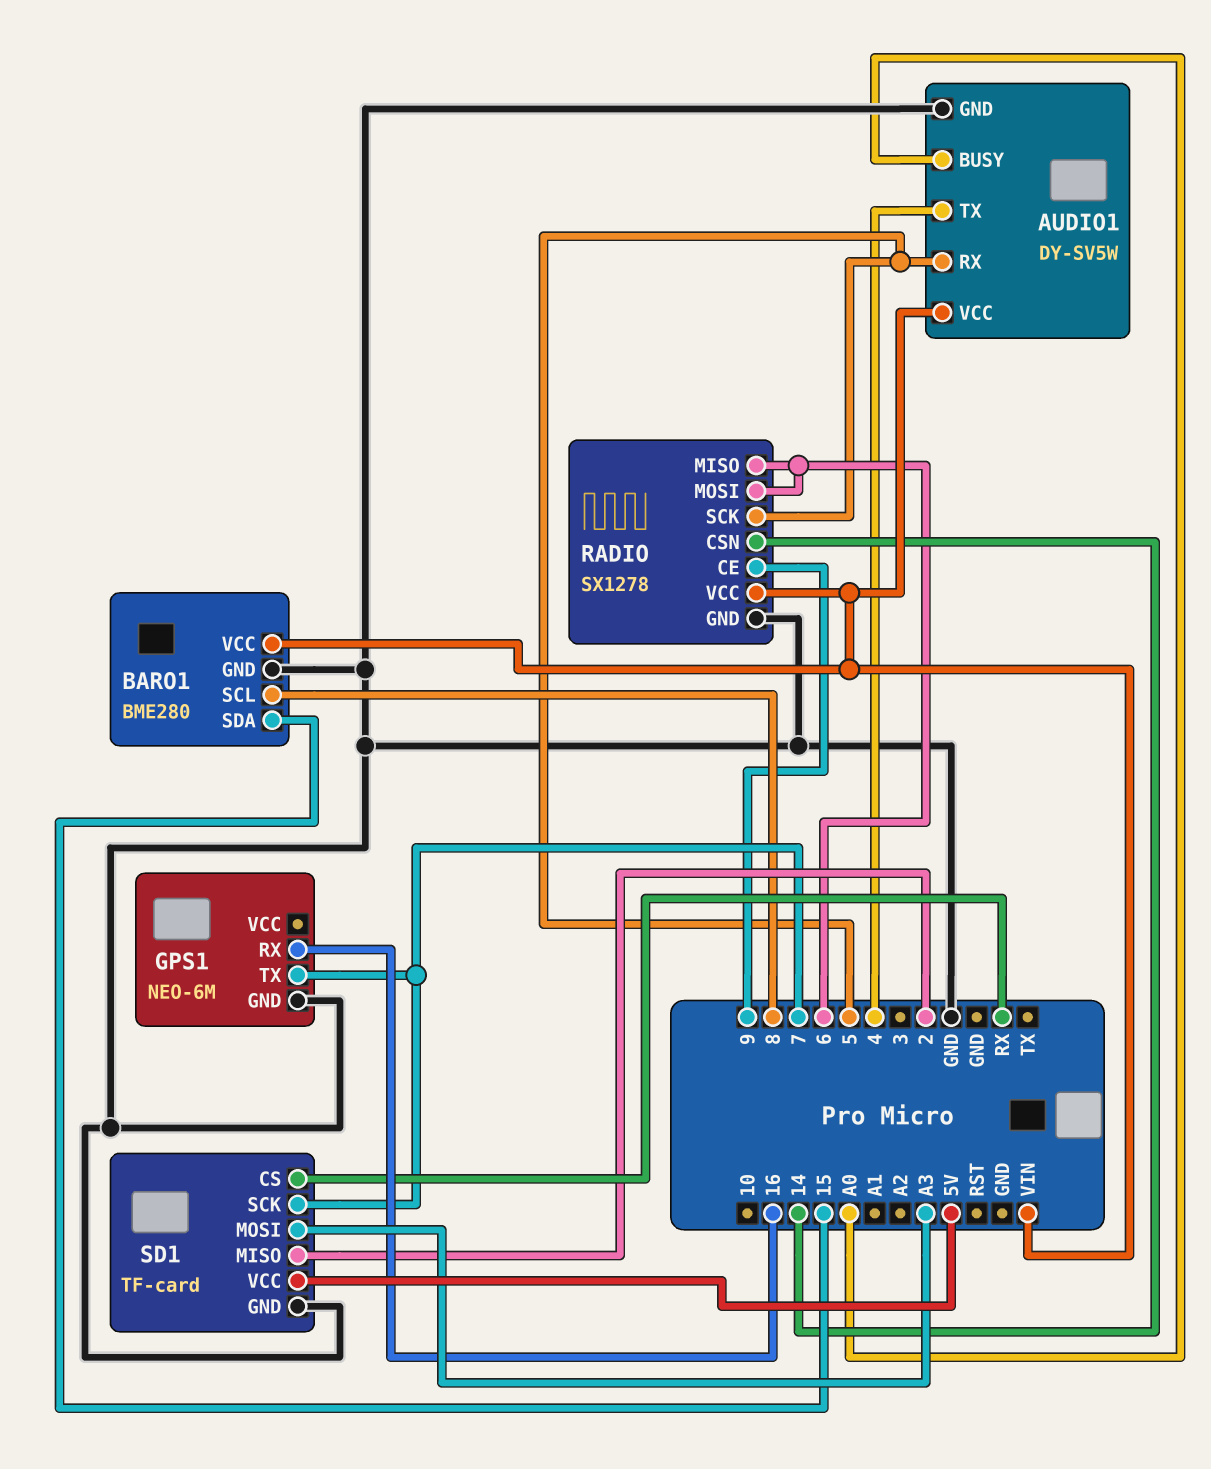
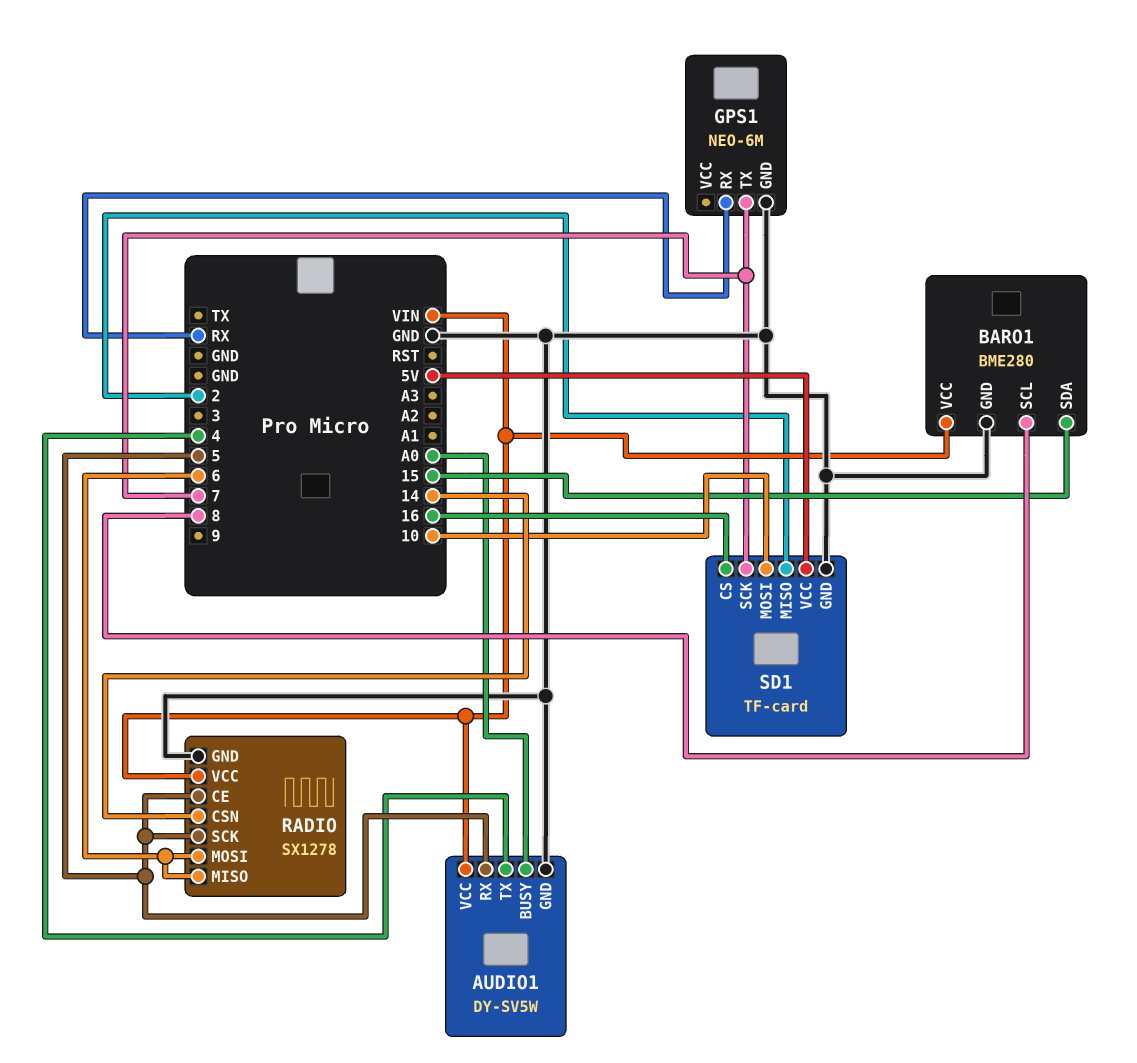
GPS1 pin RX: 16 -> RX
RADIO pin CE: 9 -> 5
SD1 pin CS: RX -> 16
SD1 pin MOSI: A3 -> 10

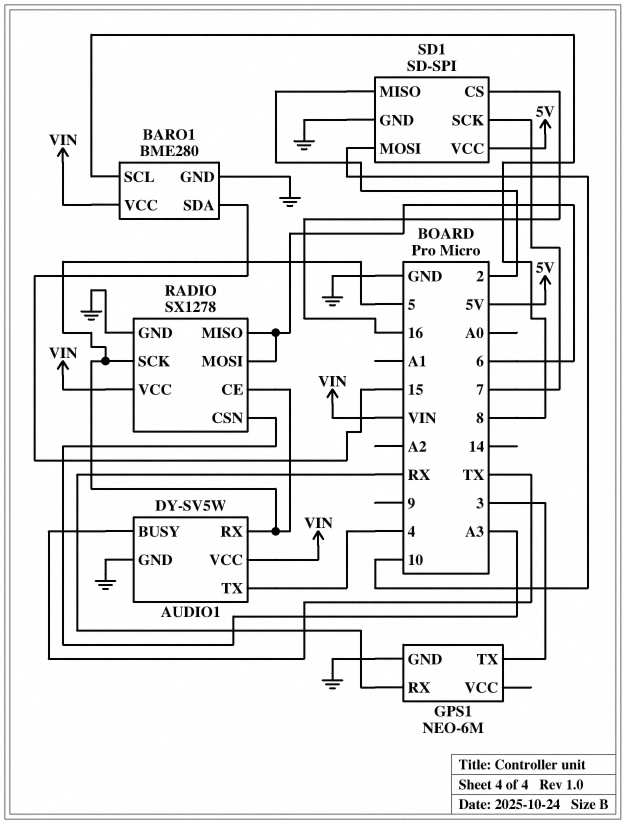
AUDIO1 pin BUSY: A0 -> TX
GPS1 pin TX: 7 -> 3
RADIO pin CSN: 14 -> A3
SD1: TF-card -> SD-SPI

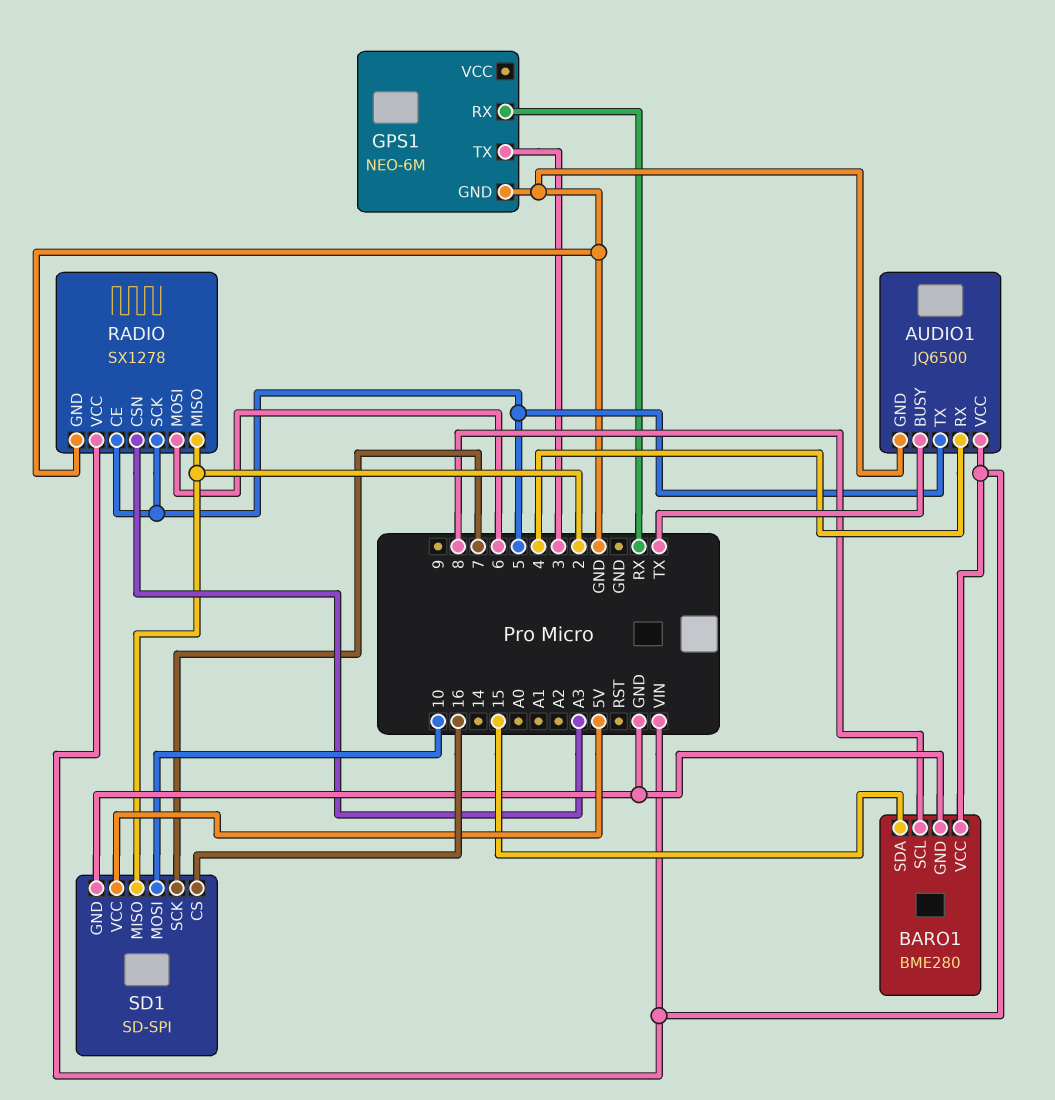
AUDIO1: DY-SV5W -> JQ6500
AUDIO1 pin RX: 5 -> 4
AUDIO1 pin TX: 4 -> 5
RADIO pin MISO: 6 -> 2

